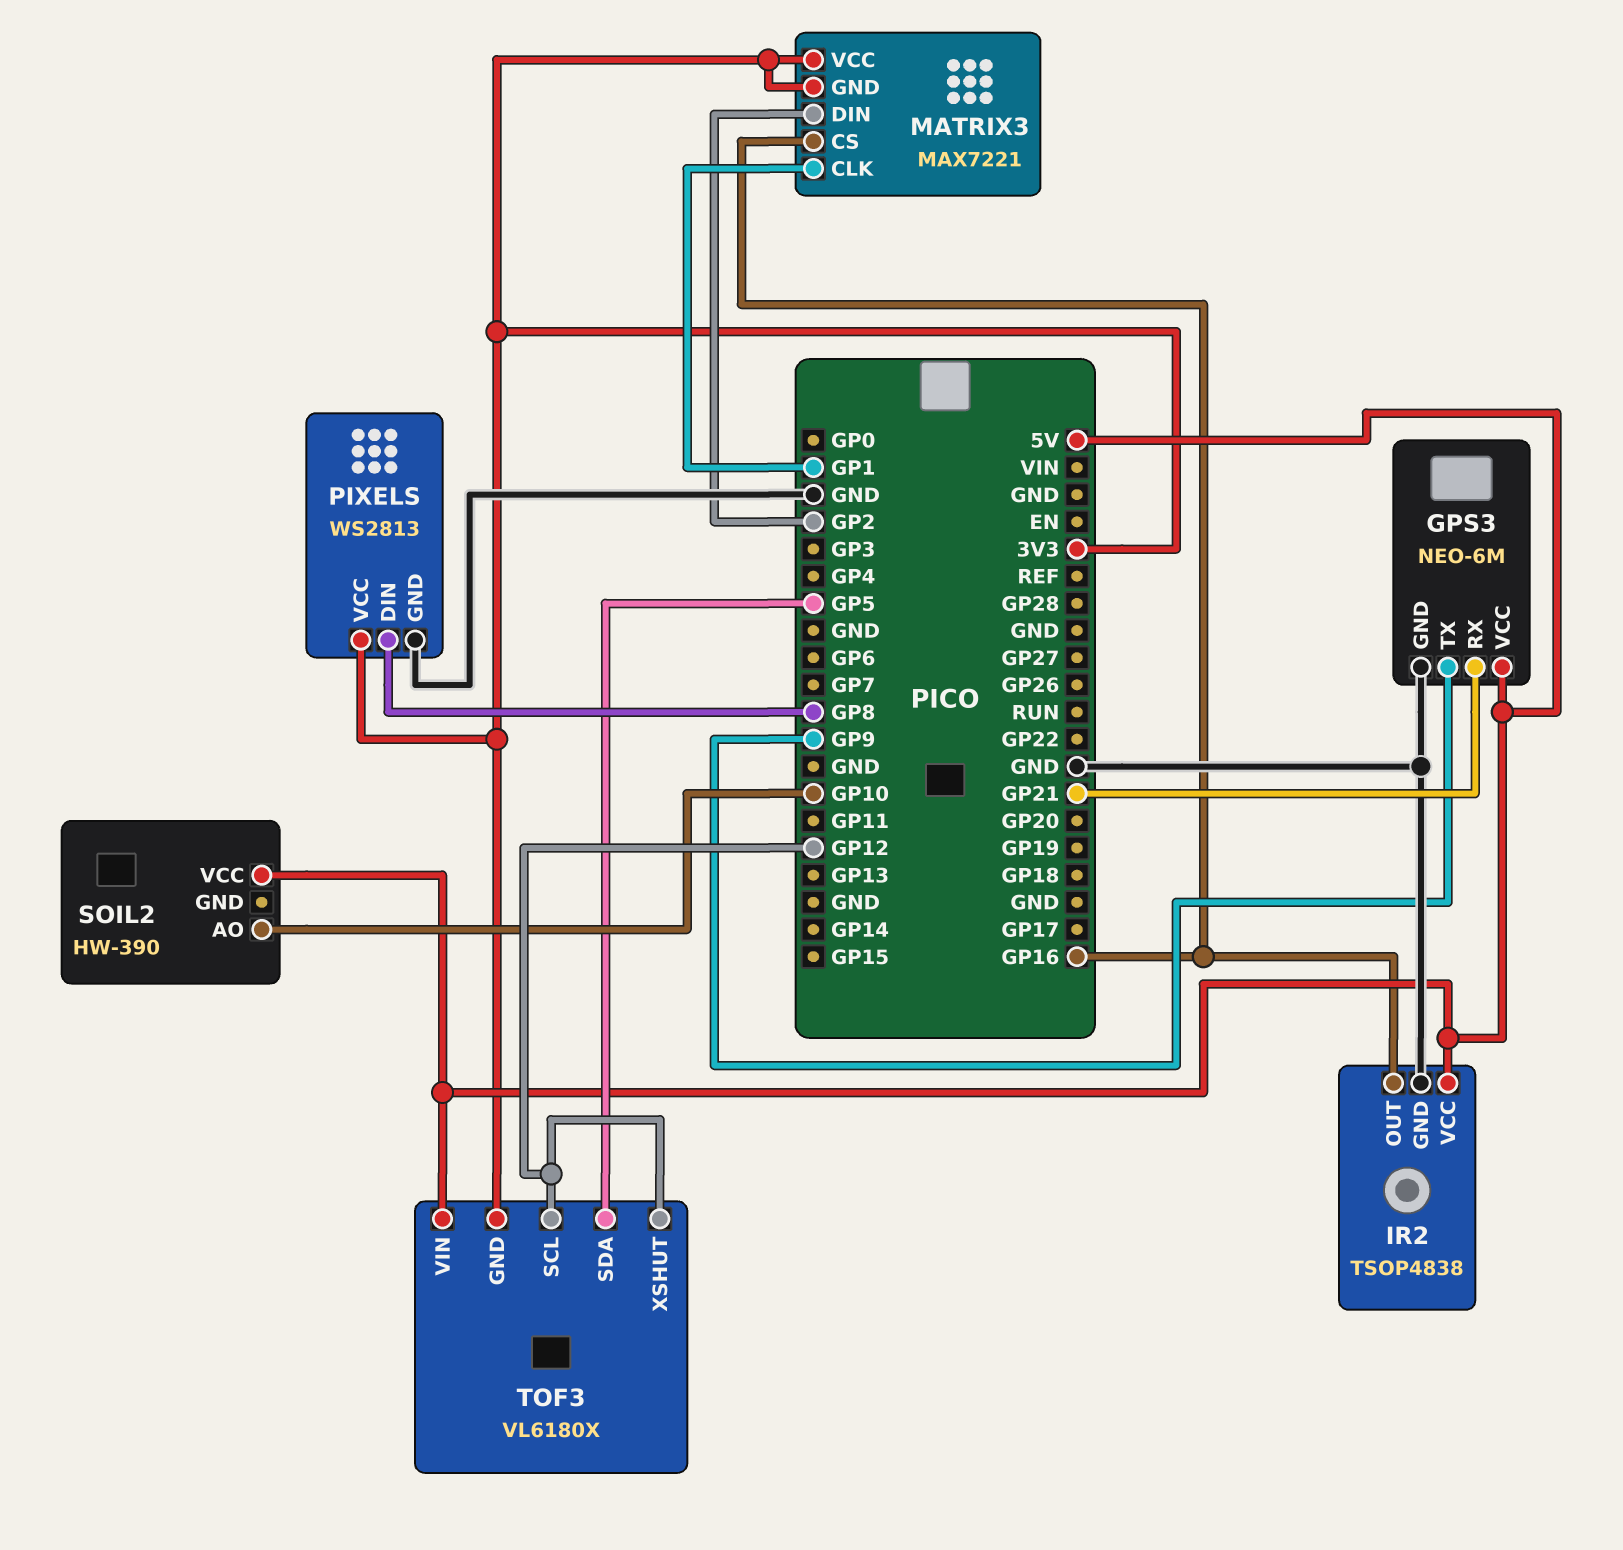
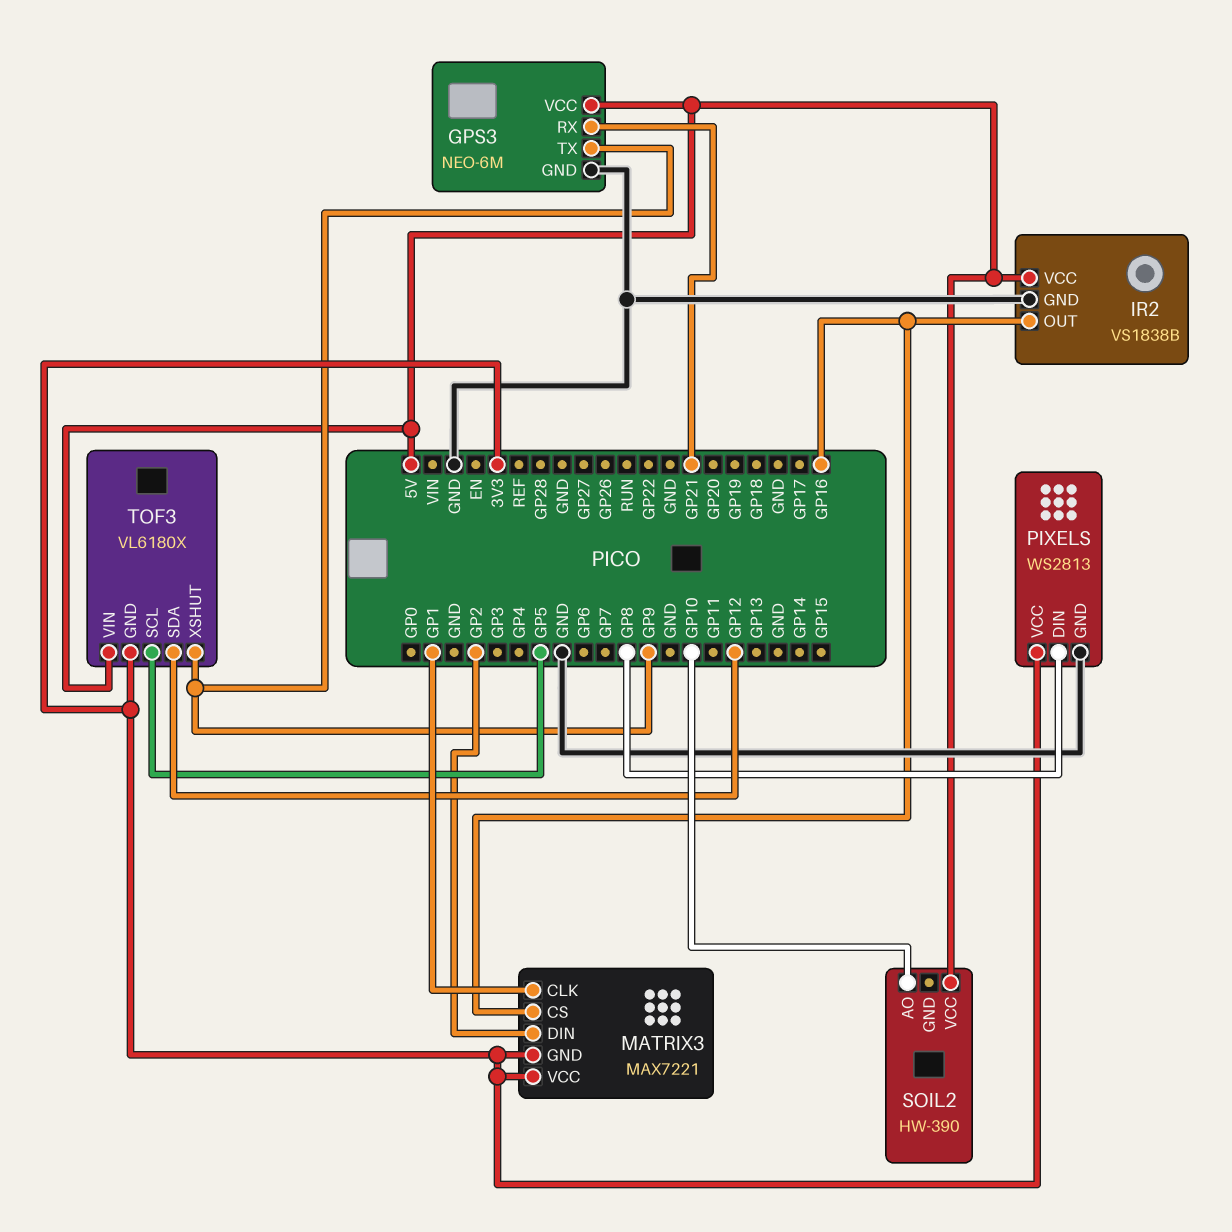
IR2: TSOP4838 -> VS1838B
TOF3 pin SCL: GP12 -> GP5
TOF3 pin SDA: GP5 -> GP12
TOF3 pin XSHUT: GP12 -> GP9

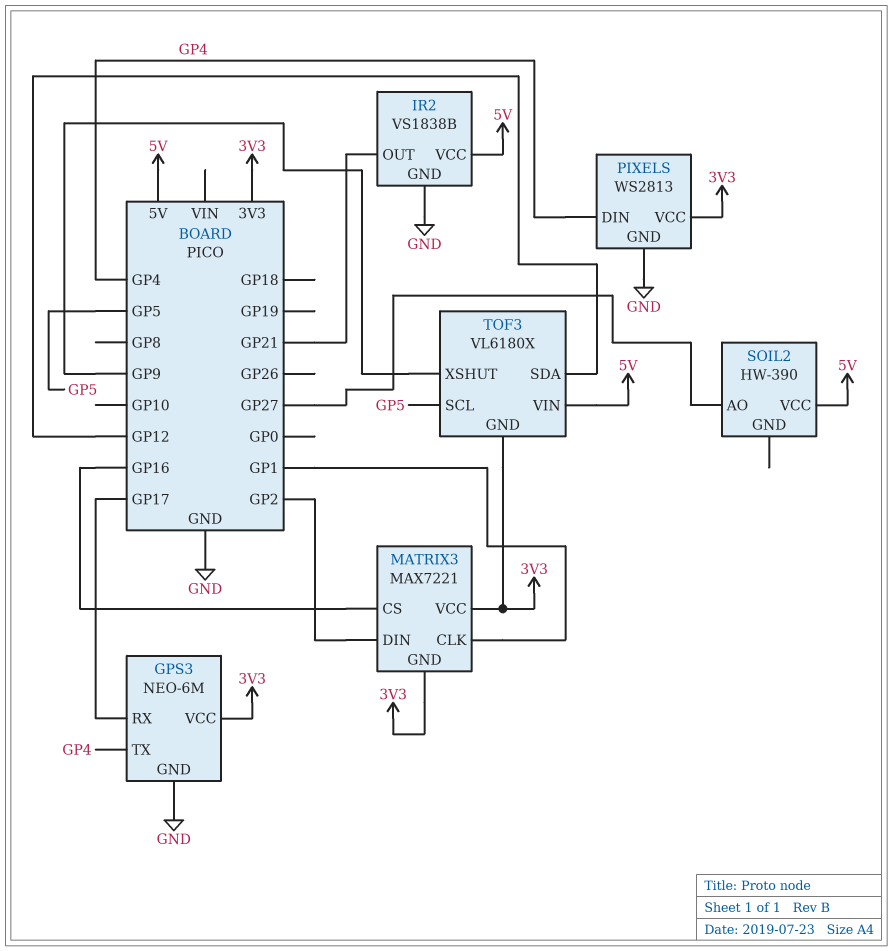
GPS3 pin RX: GP21 -> GP17
GPS3 pin TX: GP9 -> GP4
GPS3 pin VCC: 5V -> 3V3
IR2 pin OUT: GP16 -> GP21
PIXELS pin DIN: GP8 -> GP4
SOIL2 pin AO: GP10 -> GP27

